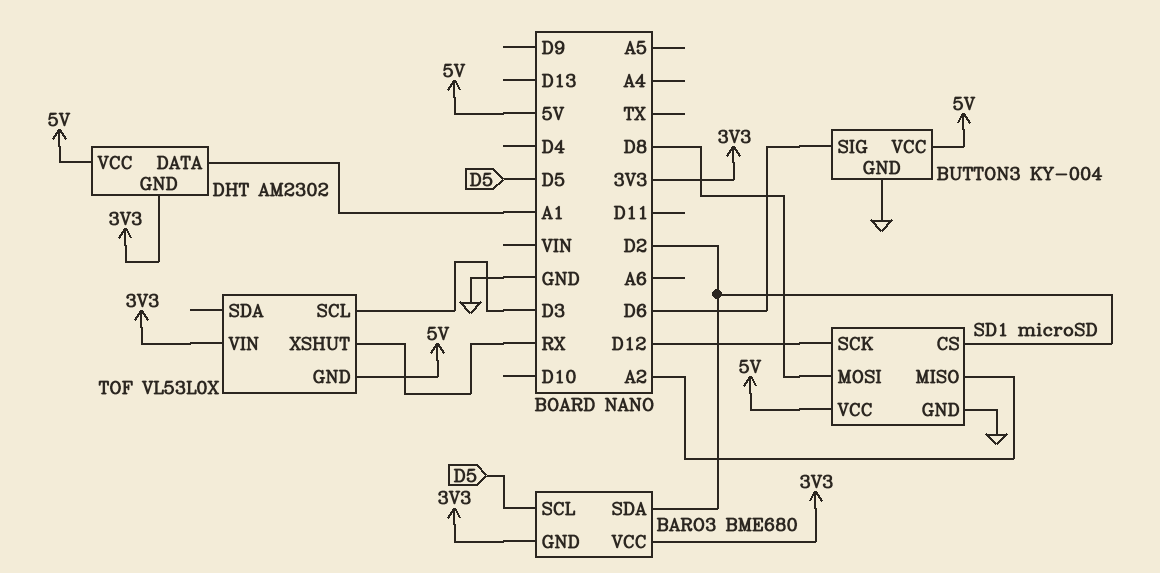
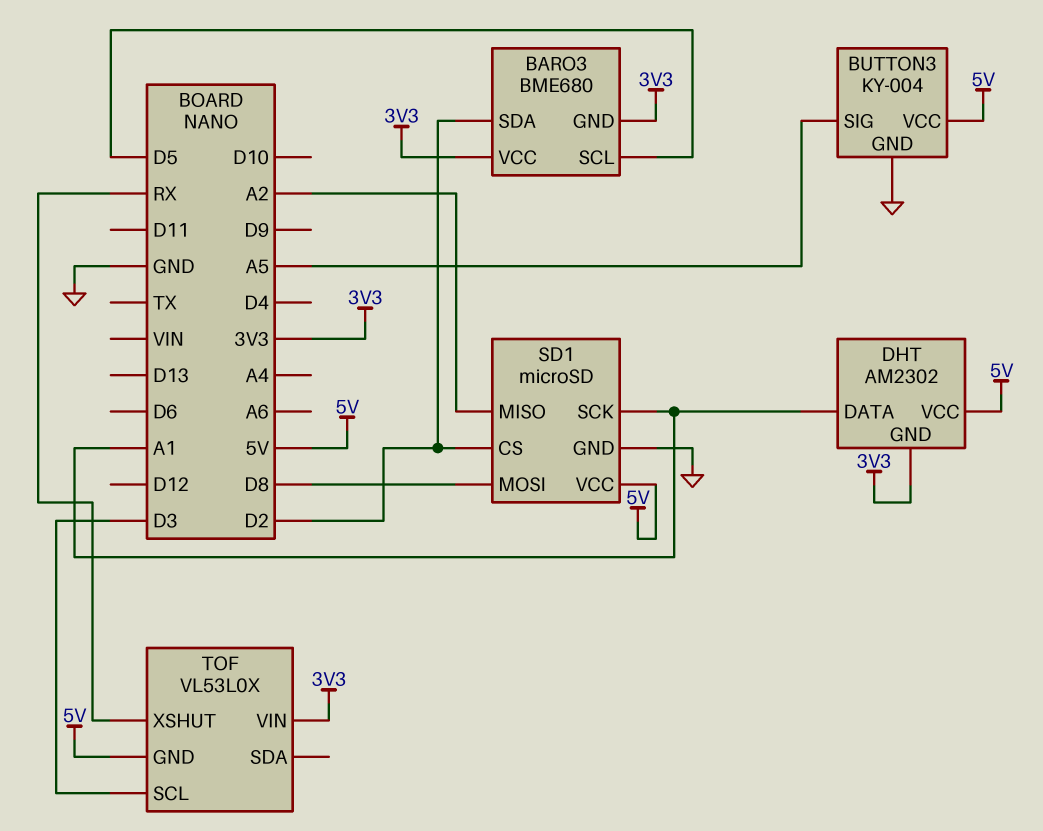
BUTTON3 pin SIG: D6 -> A5
SD1 pin SCK: D12 -> A1

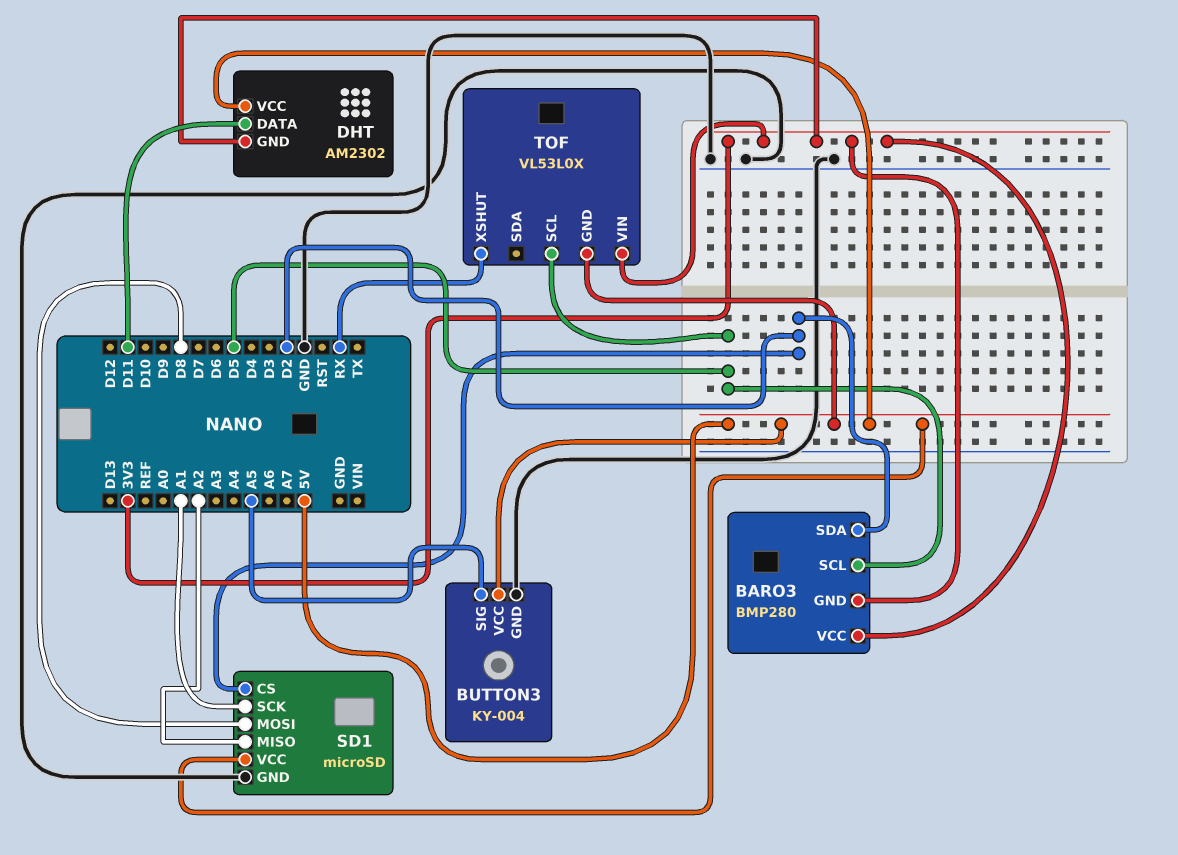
BARO3: BME680 -> BMP280
DHT pin DATA: A1 -> D11
TOF pin SCL: D3 -> D5

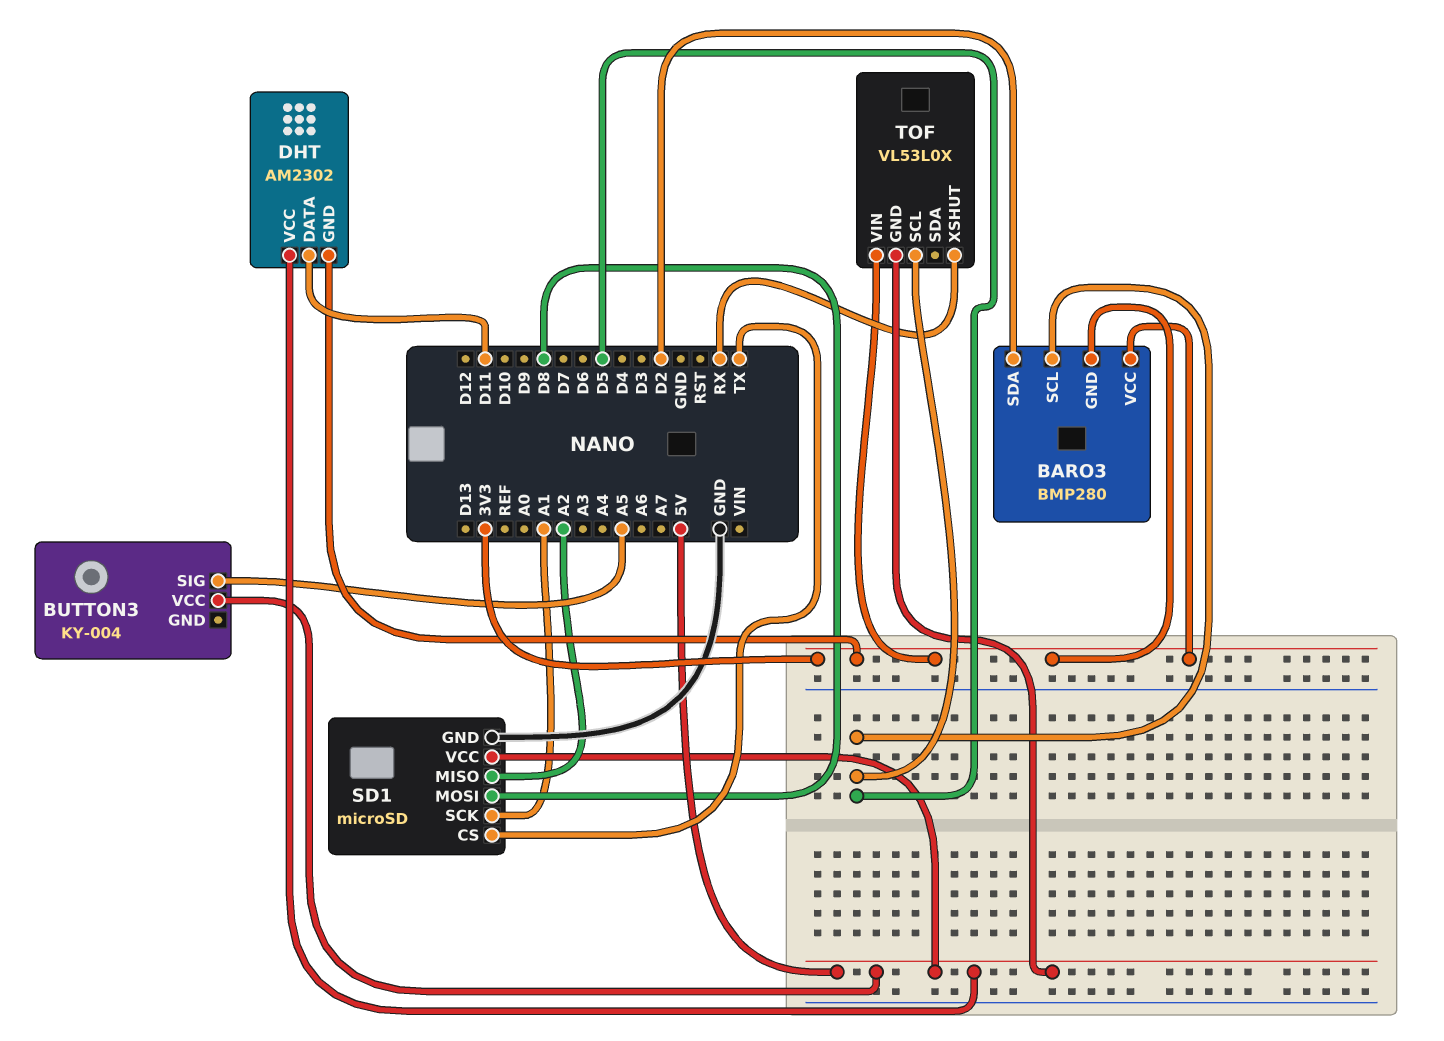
BUTTON3 pin GND: GND -> none
SD1 pin CS: D2 -> TX

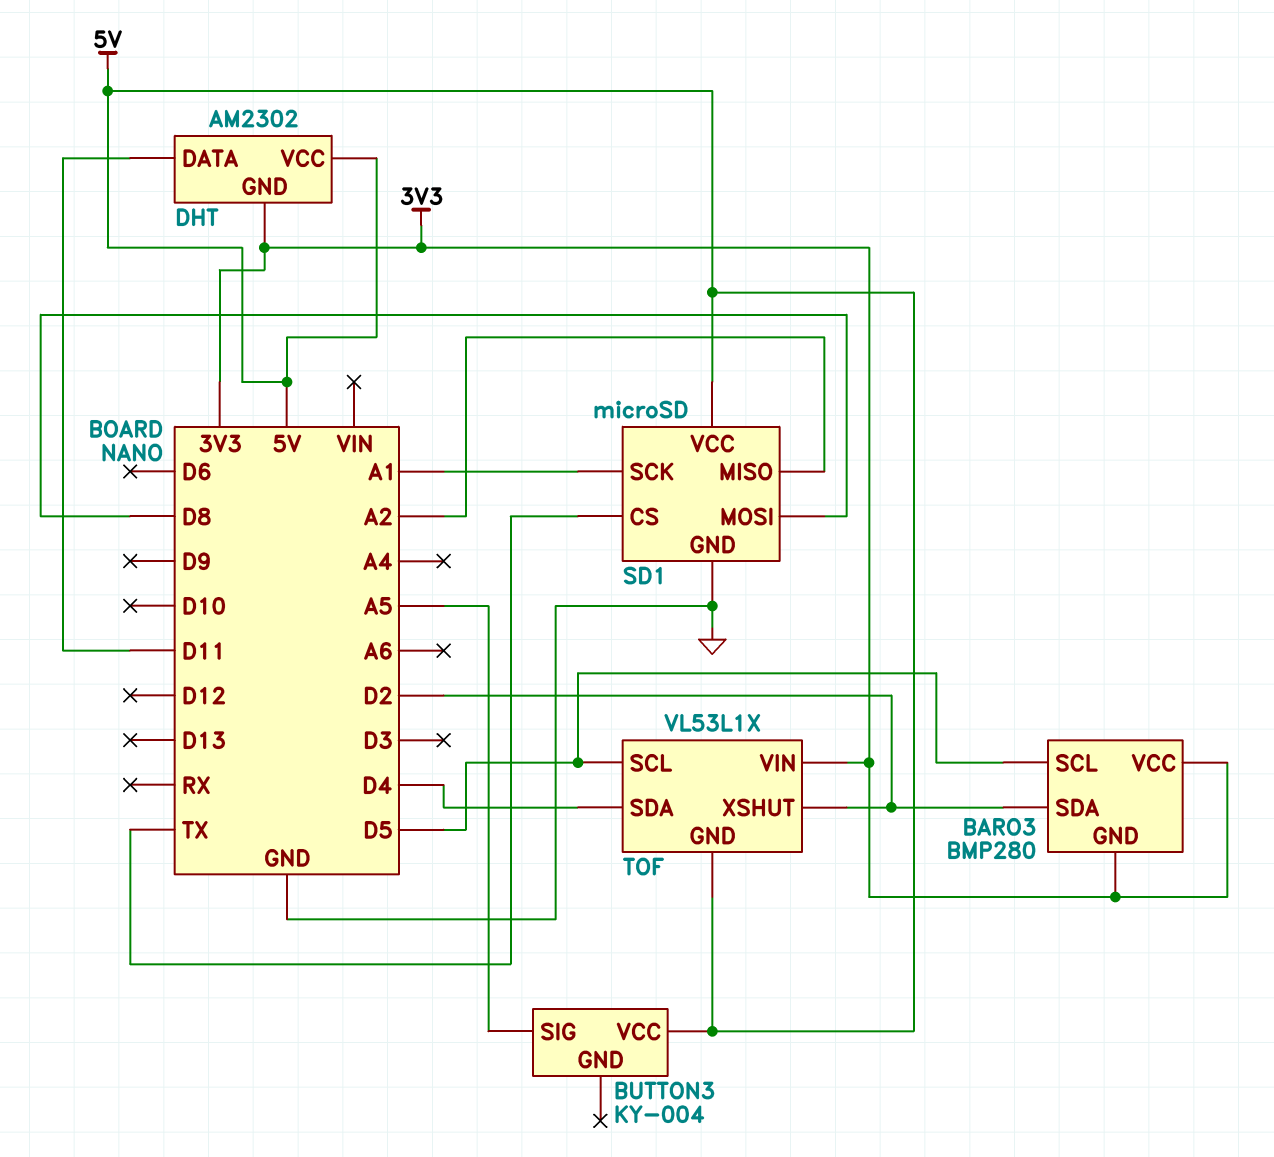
TOF: VL53L0X -> VL53L1X
TOF pin SDA: none -> D4
TOF pin XSHUT: RX -> D2

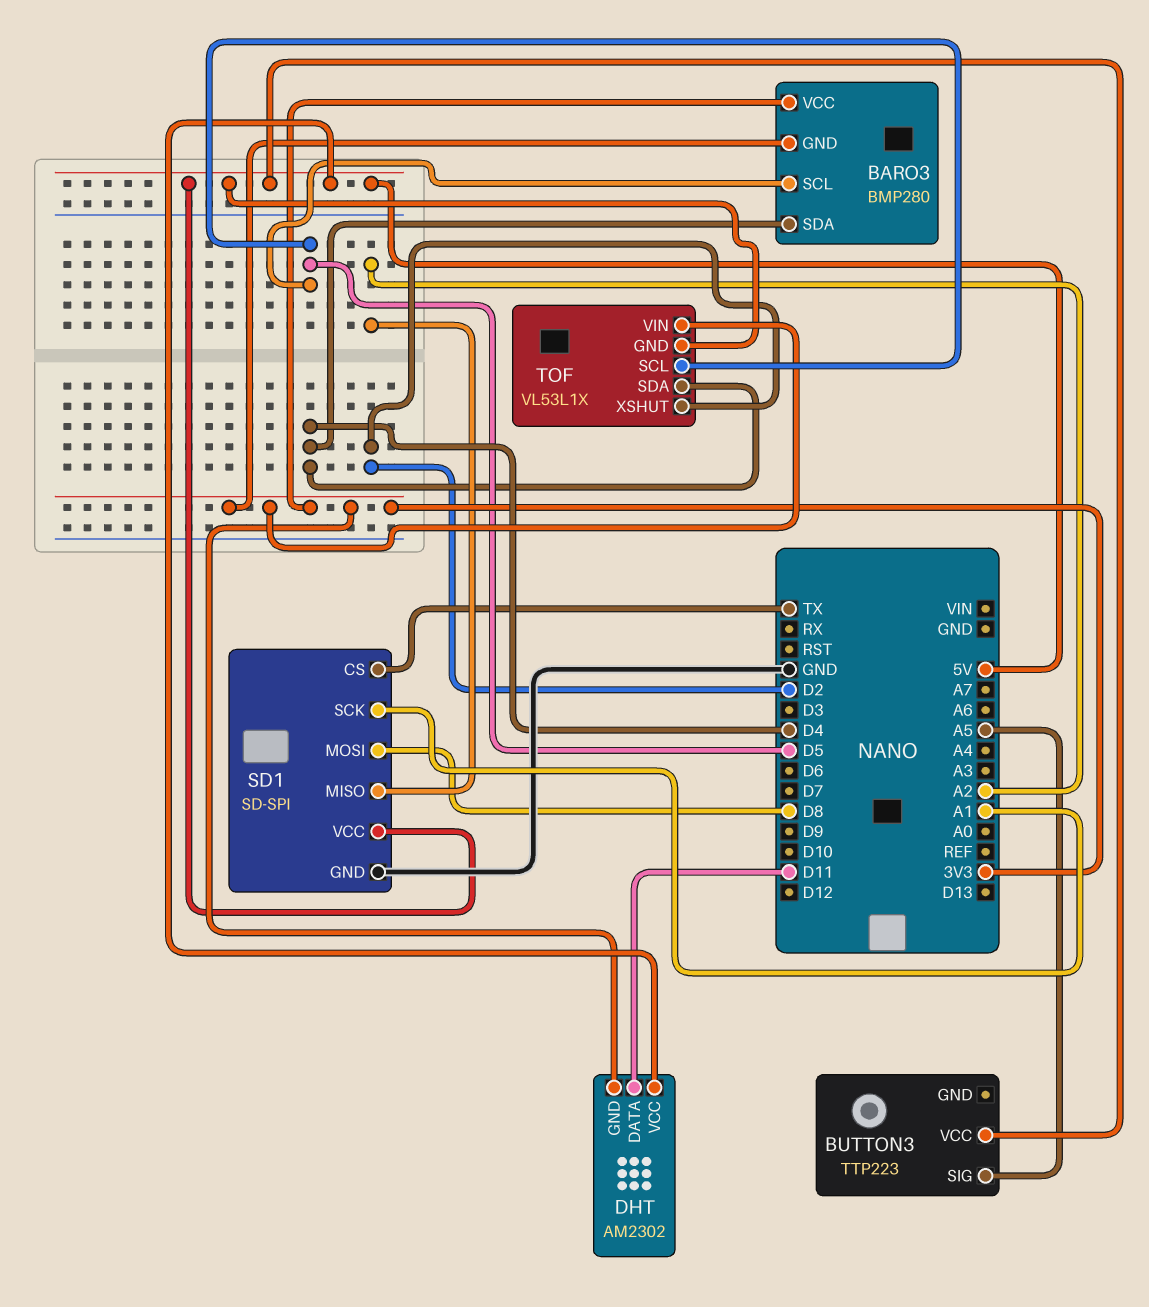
BARO3 pin SDA: D2 -> D4
BUTTON3: KY-004 -> TTP223
SD1: microSD -> SD-SPI

